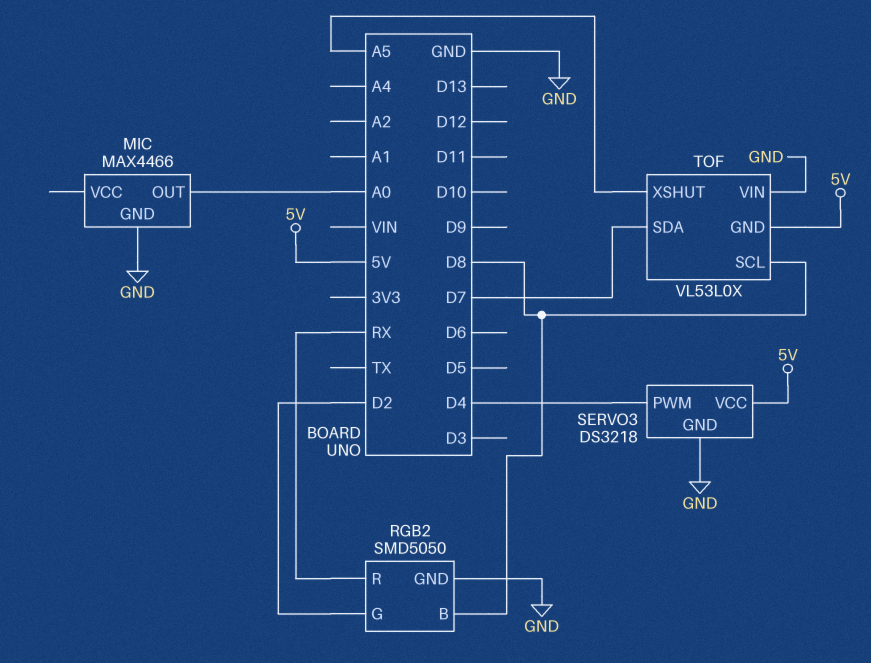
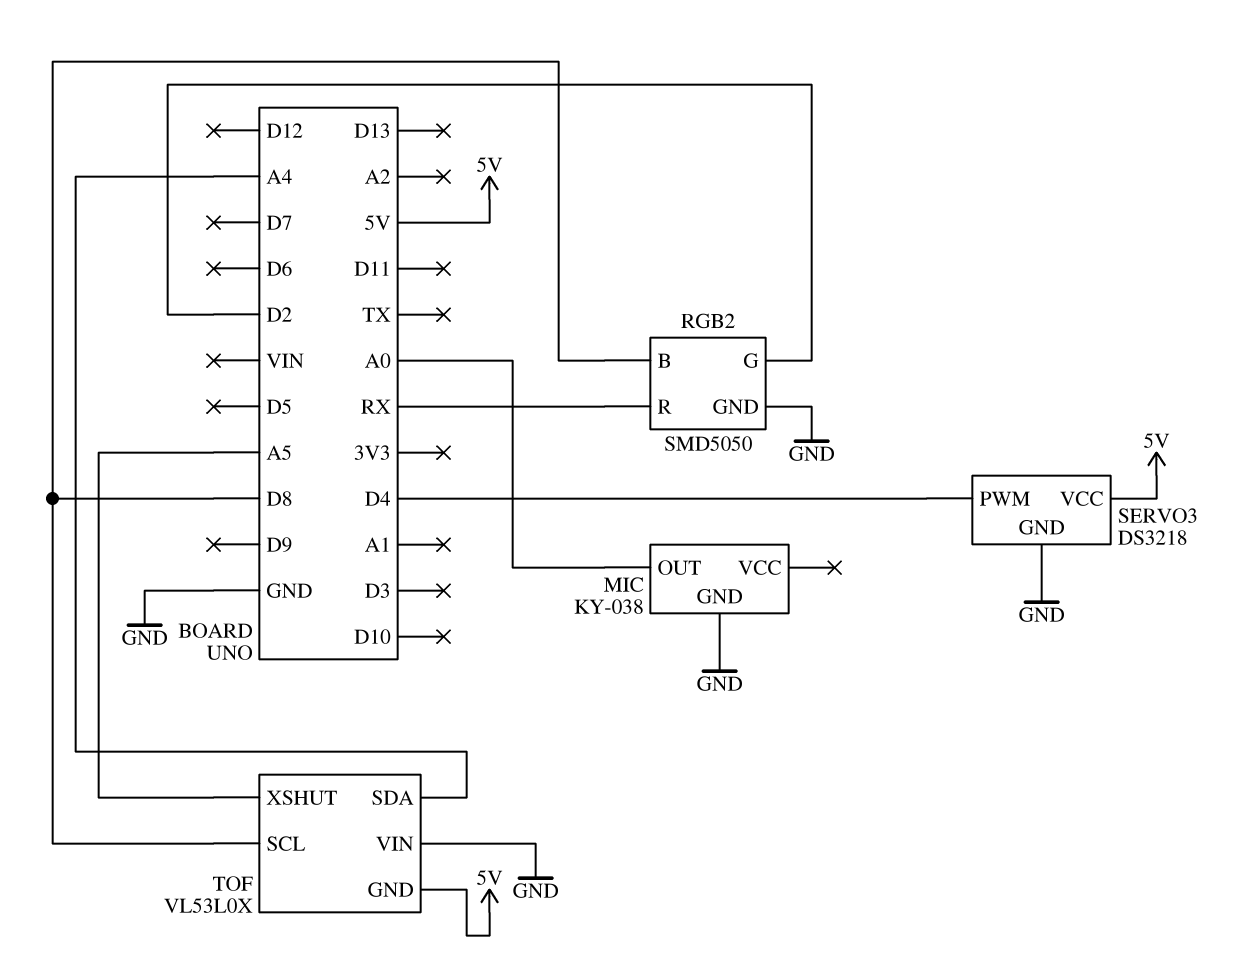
MIC: MAX4466 -> KY-038
TOF pin SDA: D7 -> A4

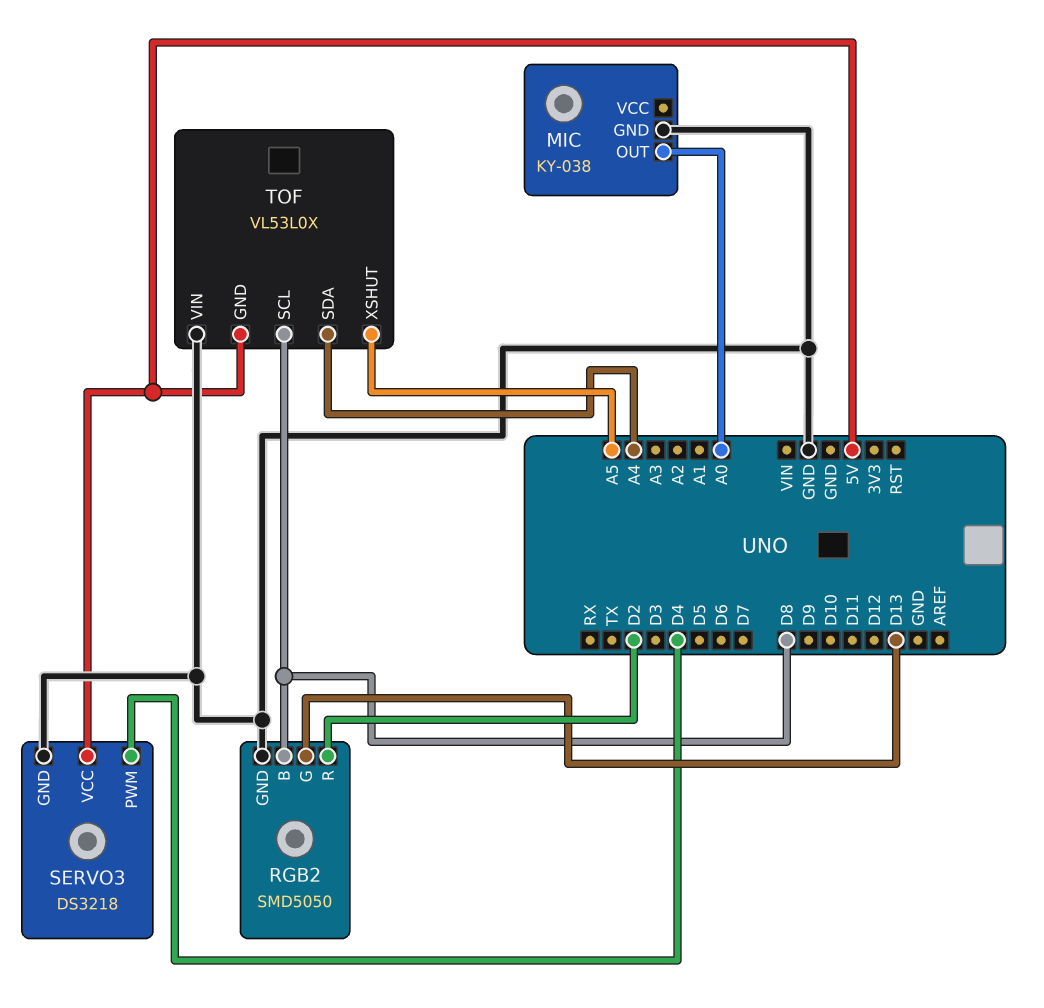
RGB2 pin G: D2 -> D13
RGB2 pin R: RX -> D2

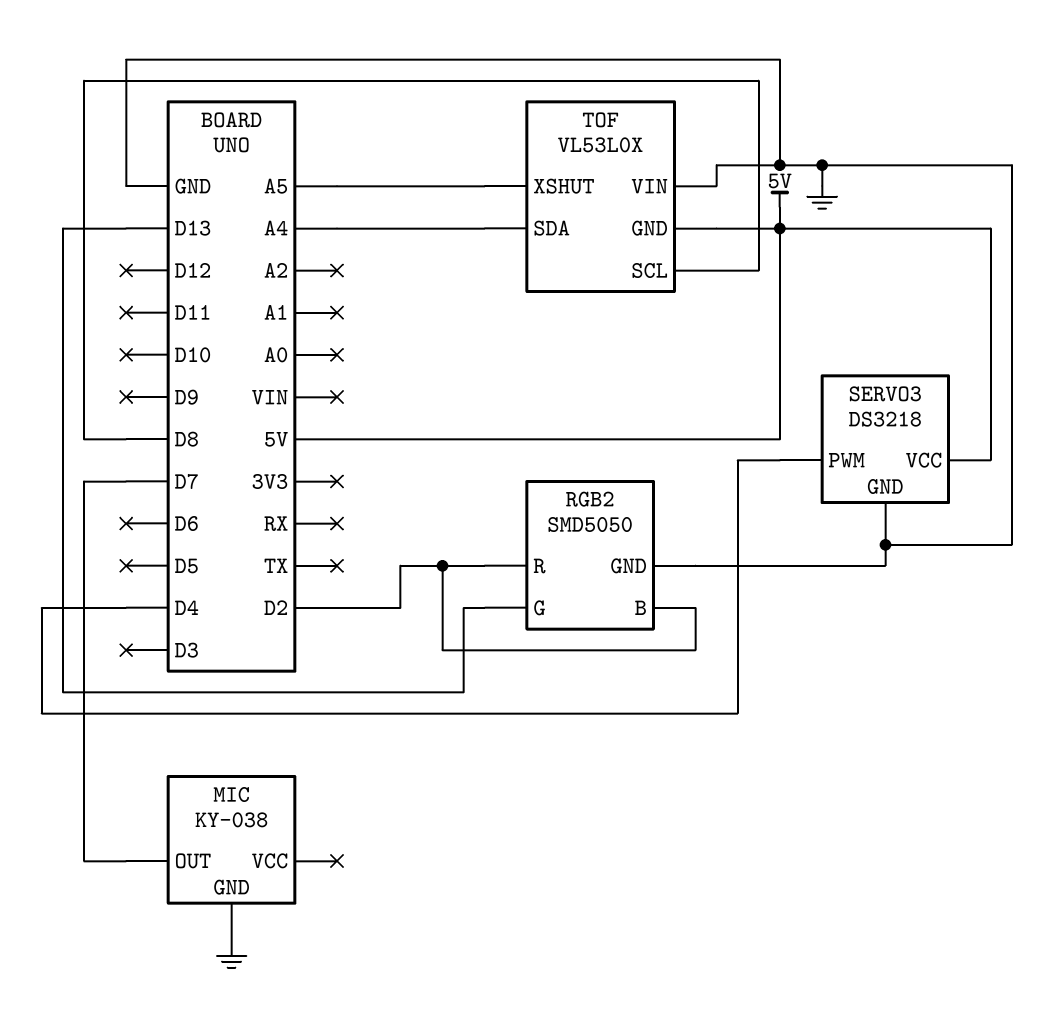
MIC pin OUT: A0 -> D7
RGB2 pin B: D8 -> D2

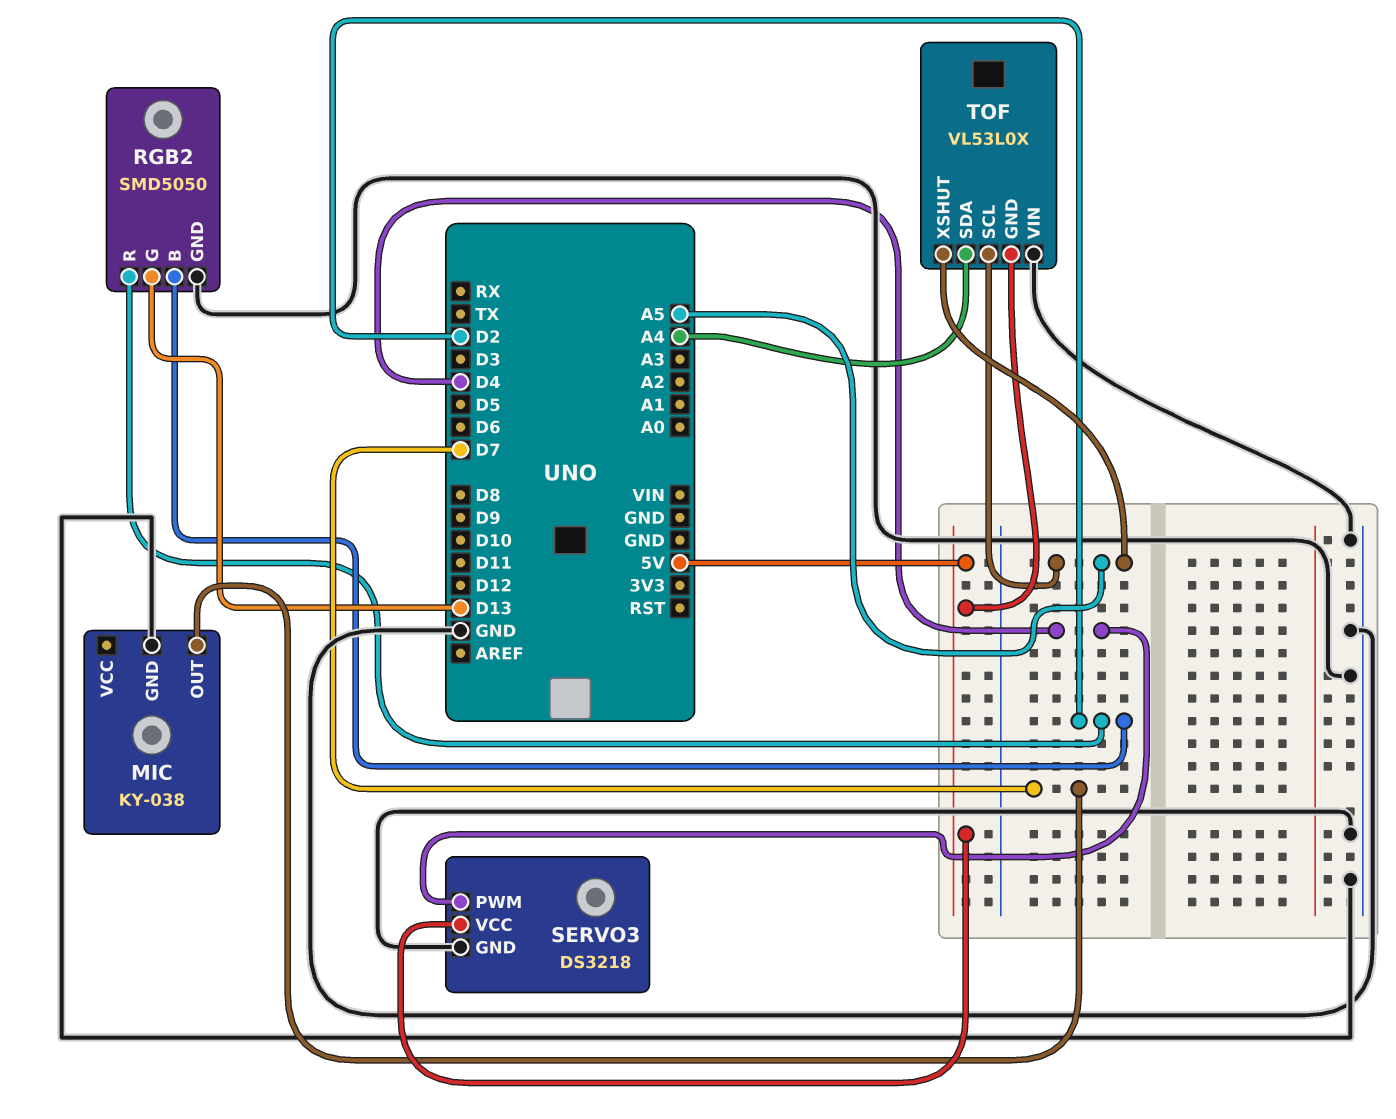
TOF pin SCL: D8 -> A5

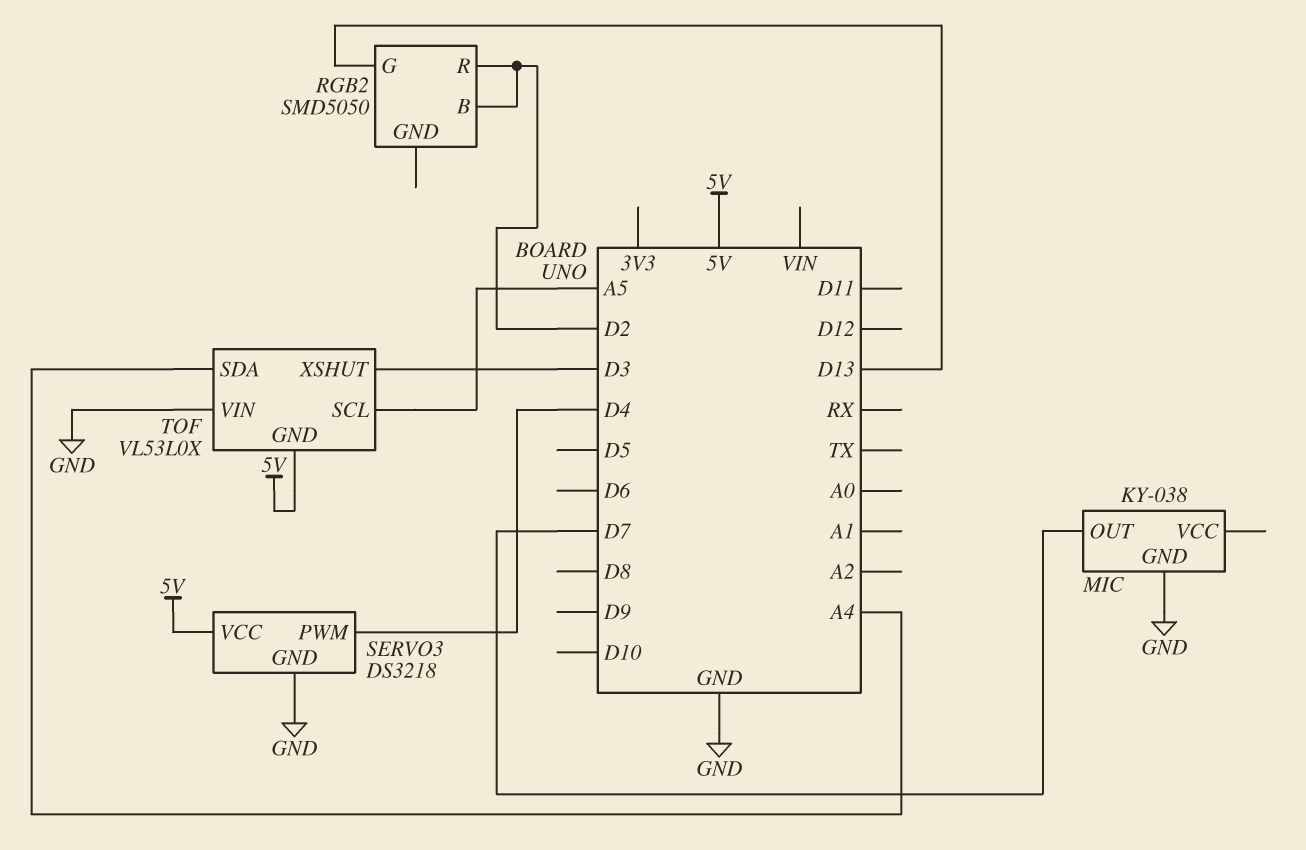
RGB2 pin GND: GND -> none
TOF pin XSHUT: A5 -> D3

